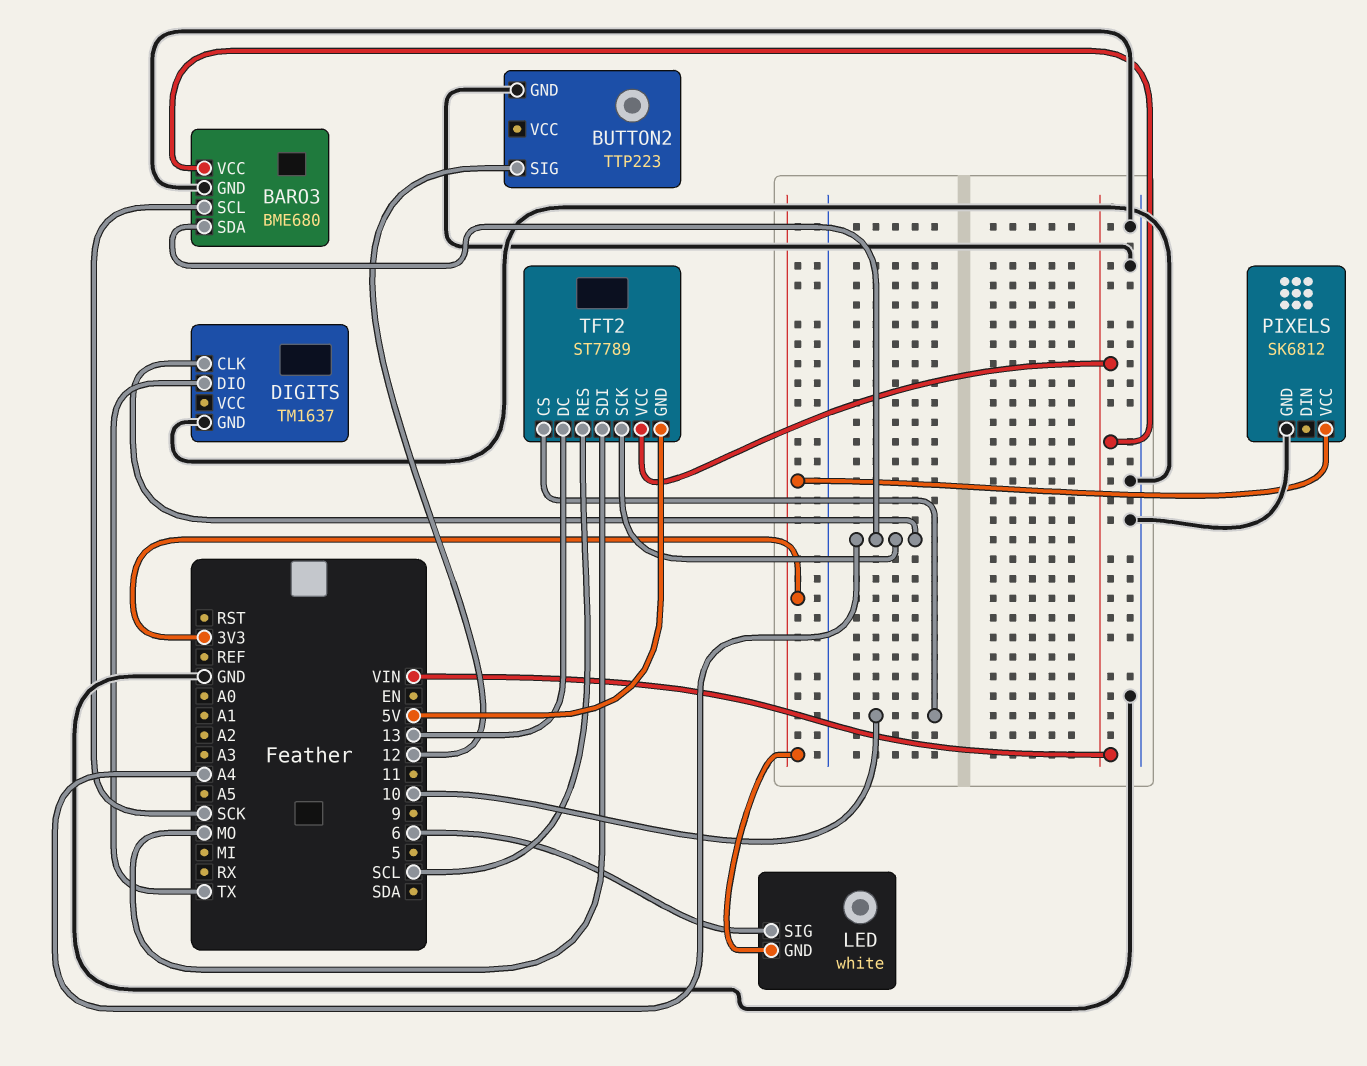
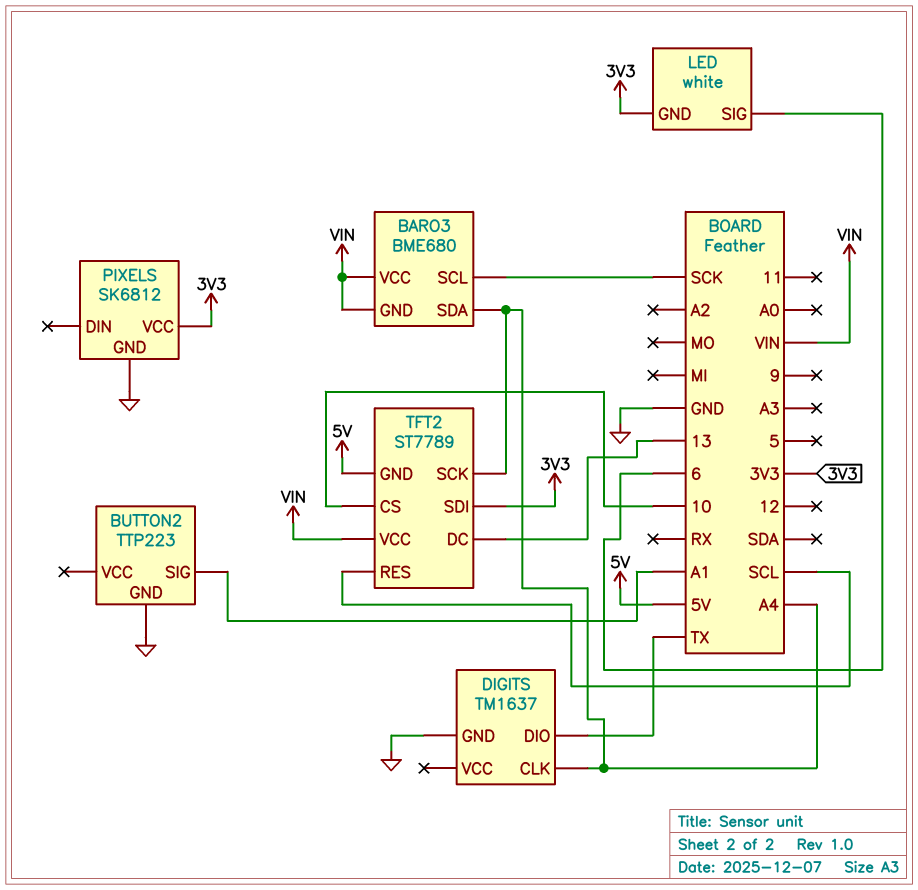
BARO3 pin GND: GND -> VIN
BUTTON2 pin SIG: 12 -> A1
TFT2 pin SDI: MO -> 3V3

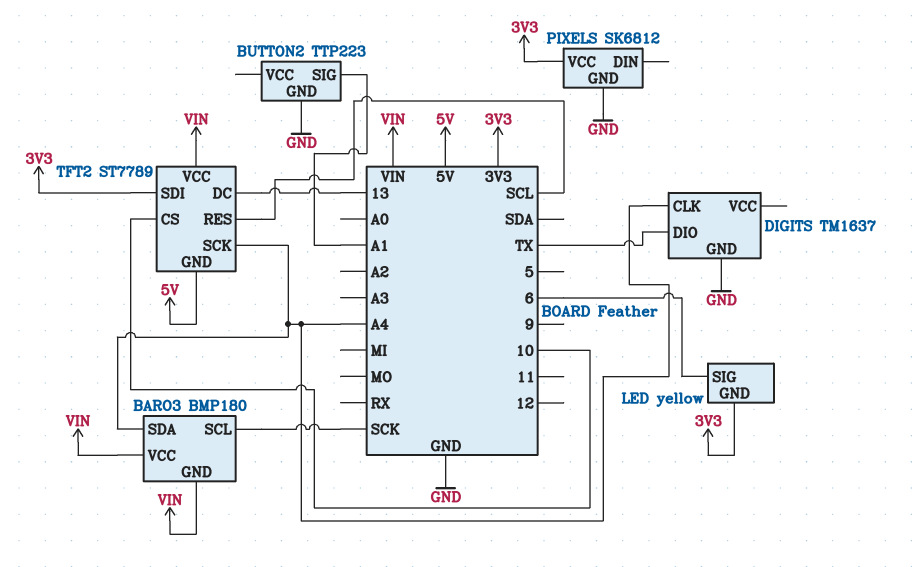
BARO3: BME680 -> BMP180
LED: white -> yellow

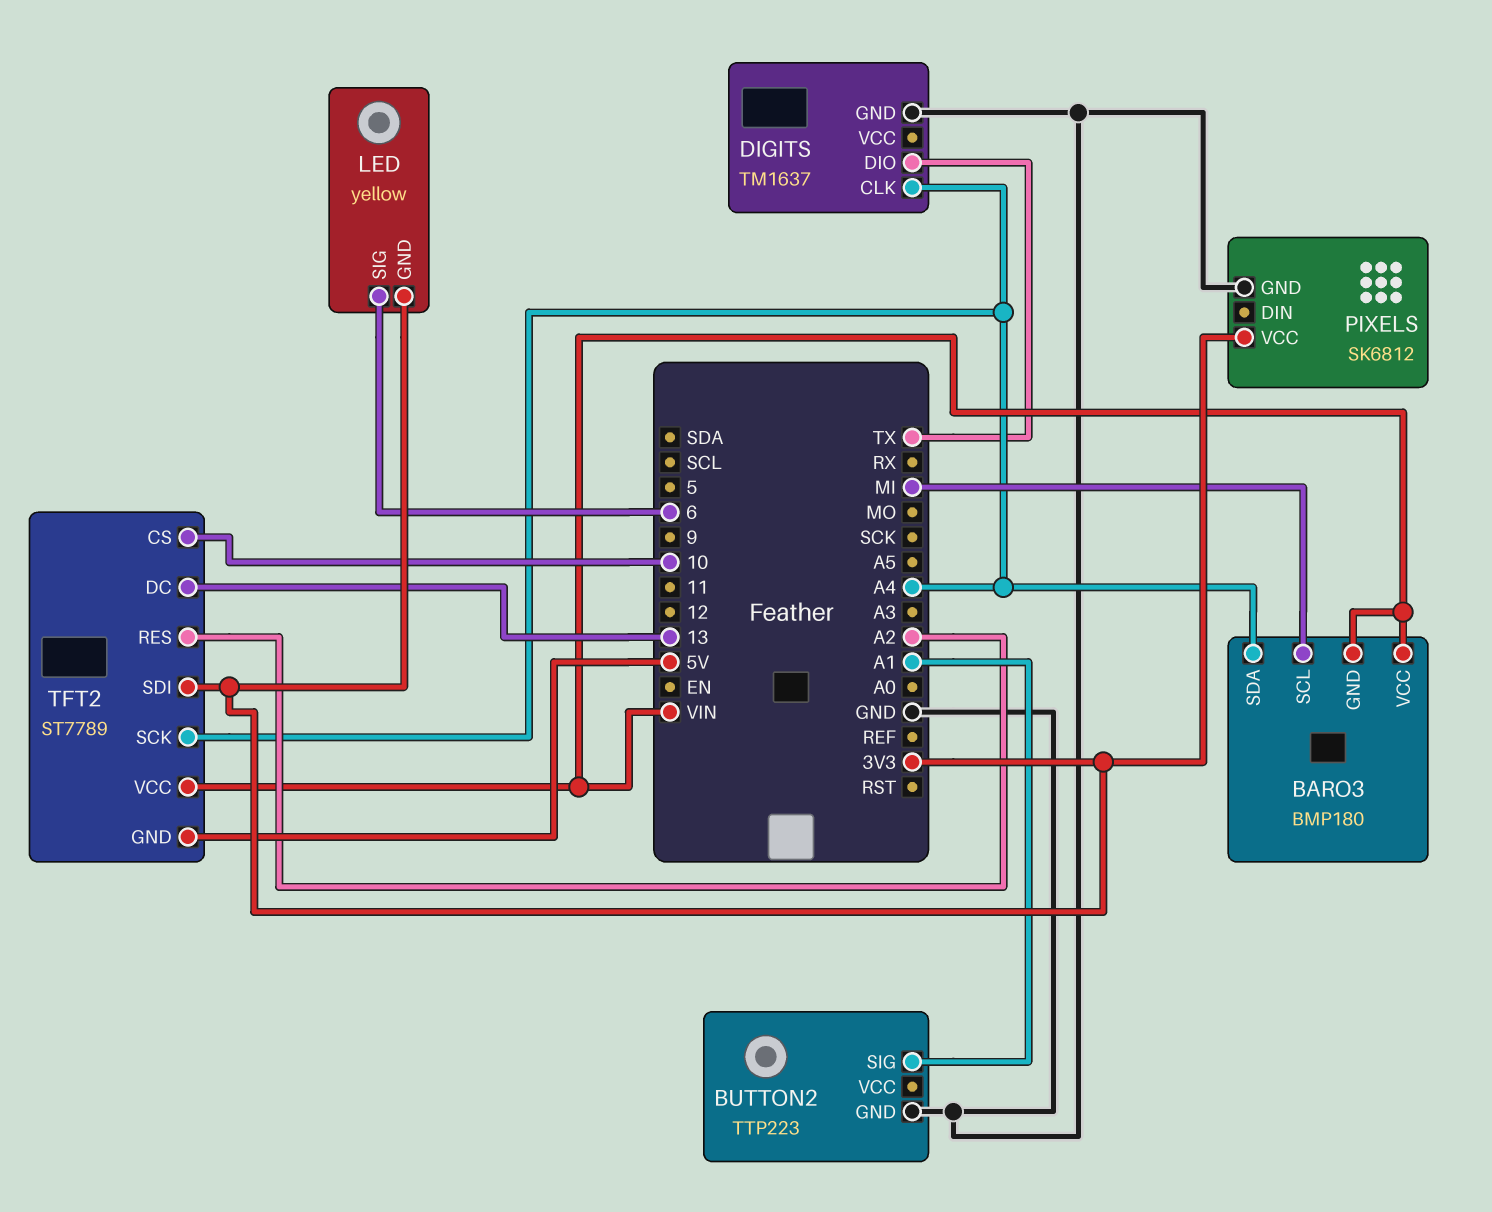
BARO3 pin SCL: SCK -> MI
TFT2 pin RES: SCL -> A2

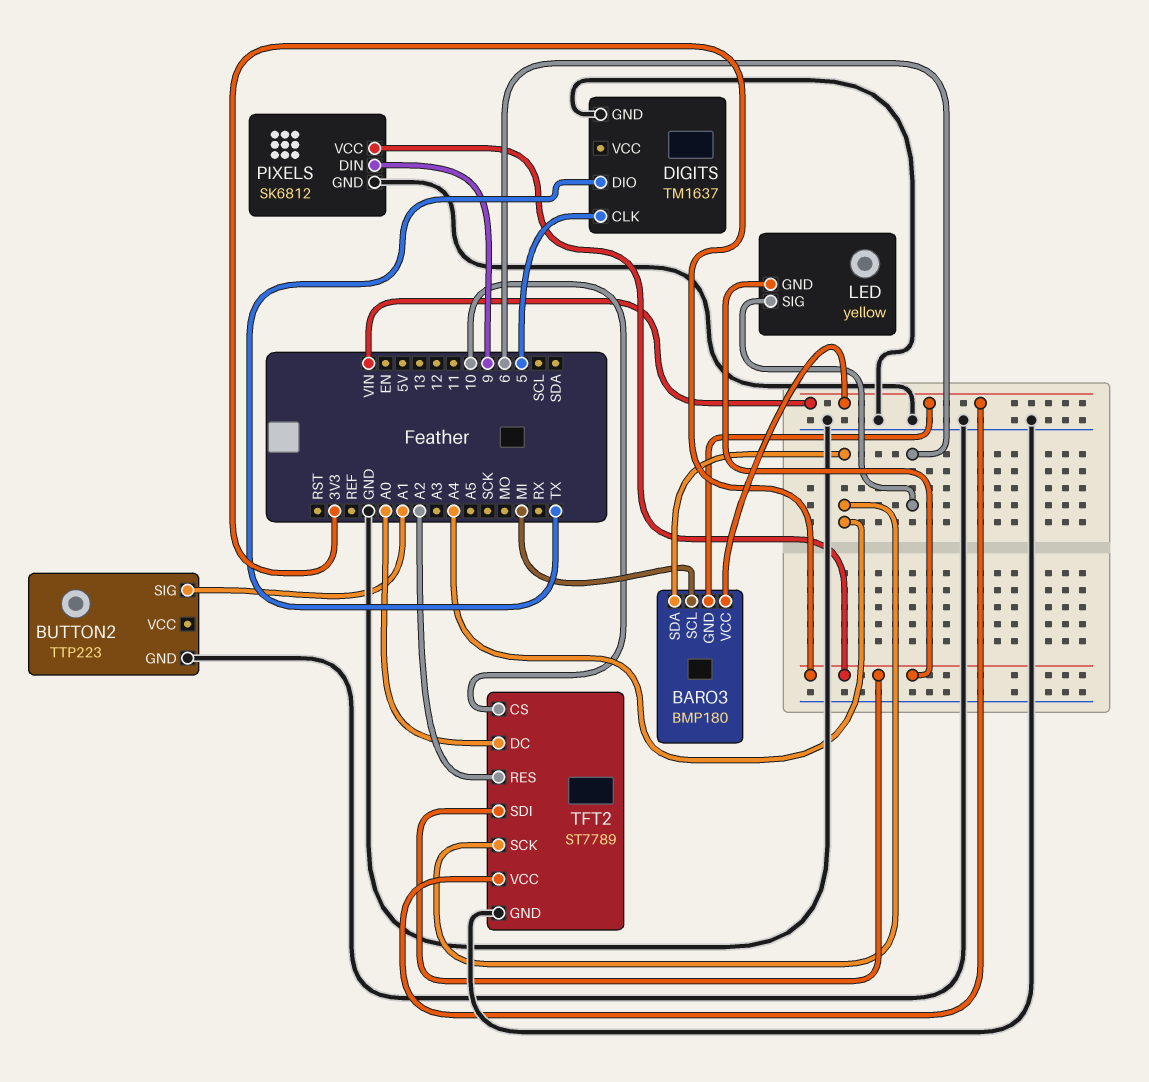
DIGITS pin CLK: A4 -> 5
PIXELS pin DIN: none -> 9
TFT2 pin DC: 13 -> A0
TFT2 pin GND: 5V -> GND

